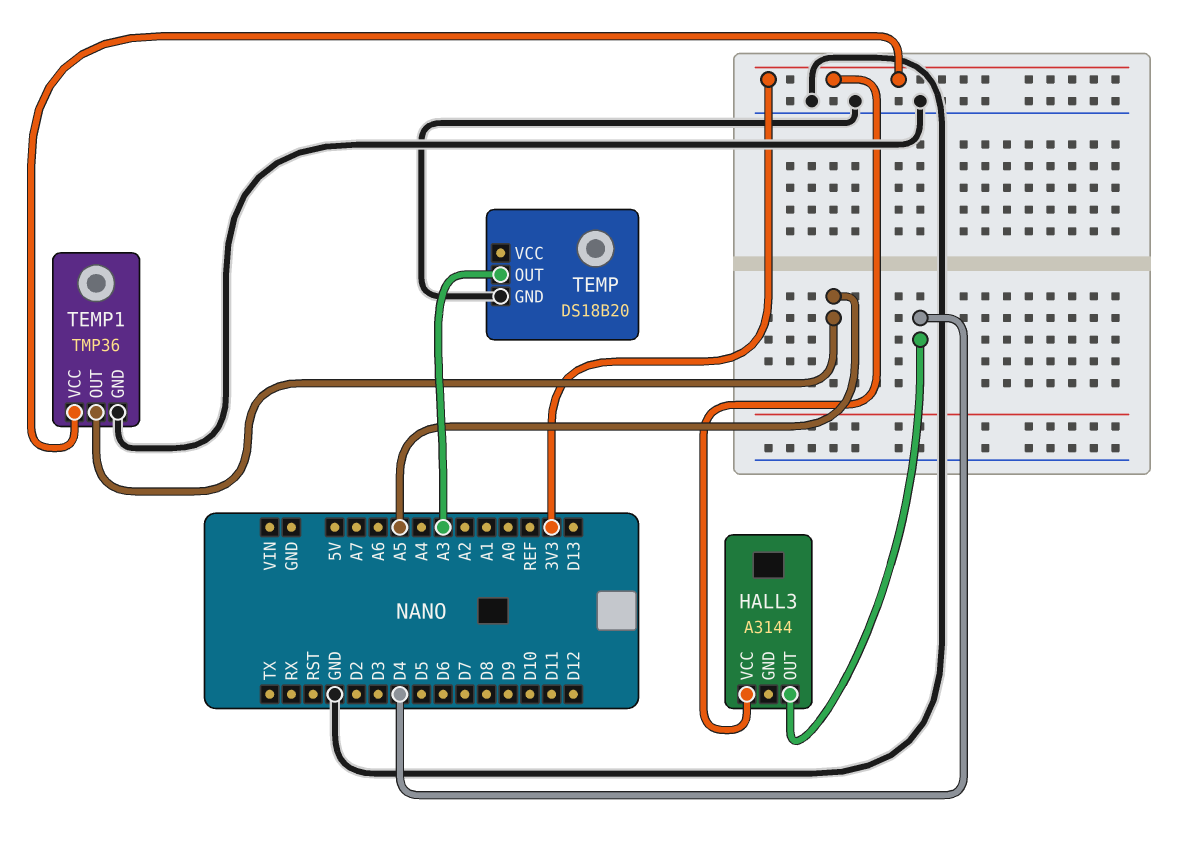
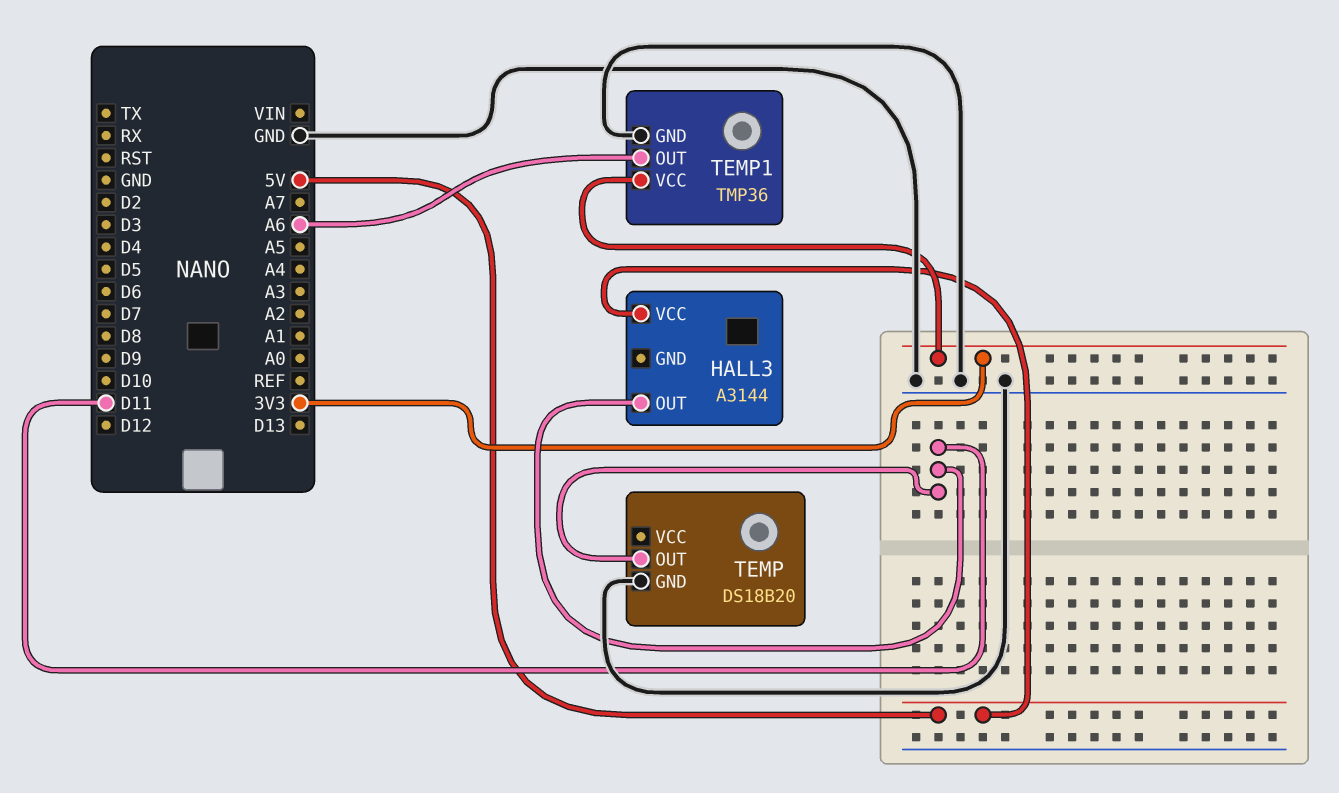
HALL3 pin OUT: D4 -> D11
HALL3 pin VCC: 3V3 -> 5V
TEMP pin OUT: A3 -> D11
TEMP1 pin OUT: A5 -> A6

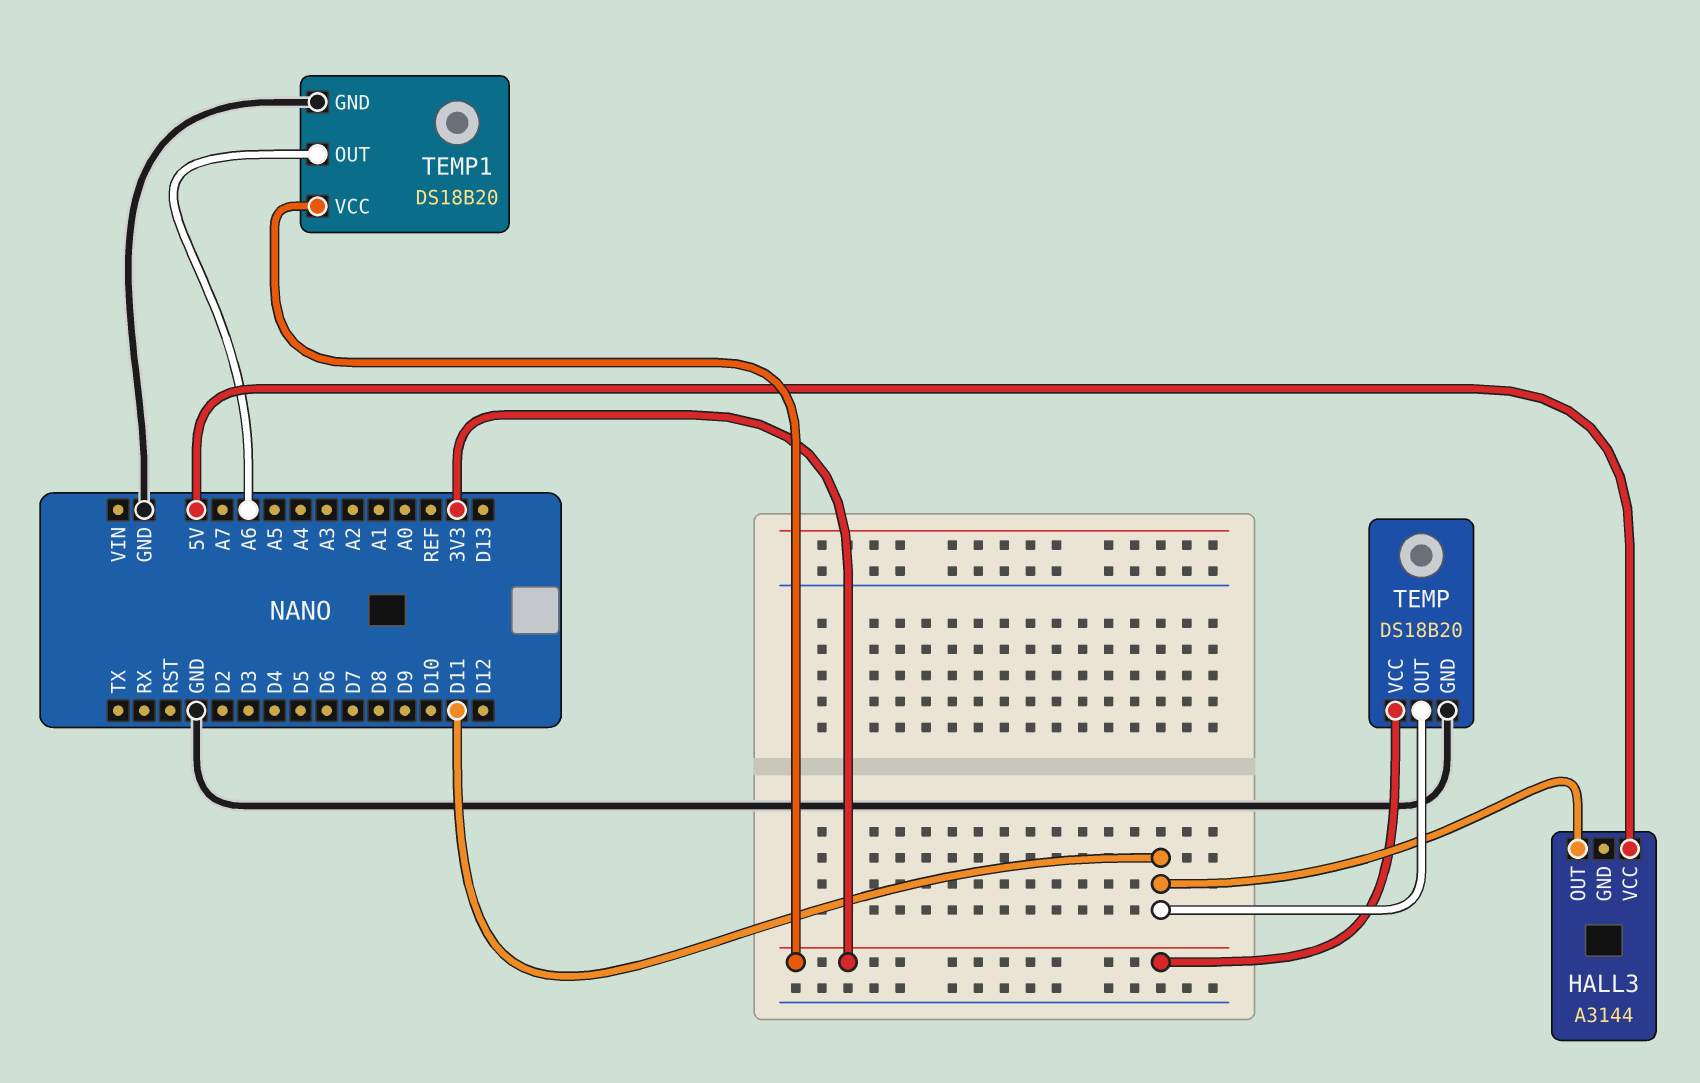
TEMP pin VCC: none -> 3V3
TEMP1: TMP36 -> DS18B20

